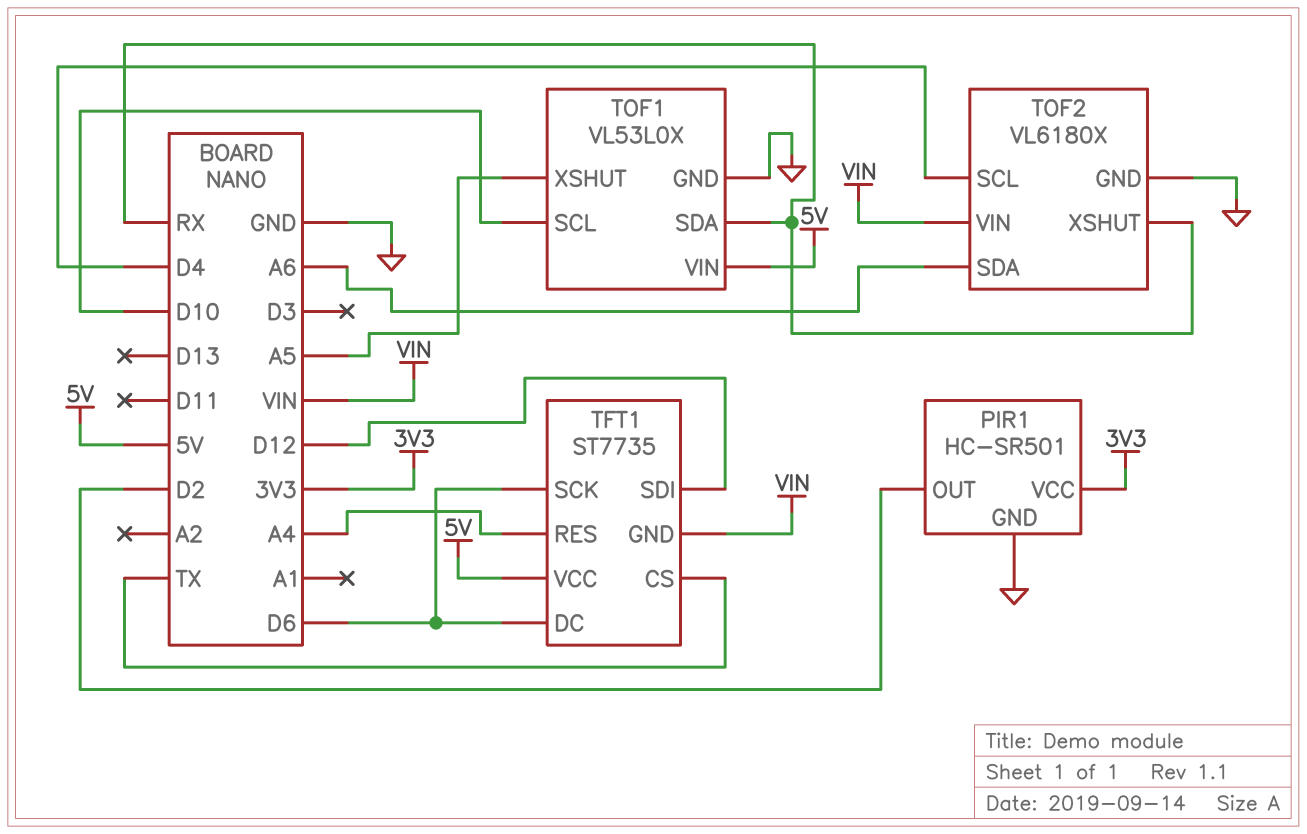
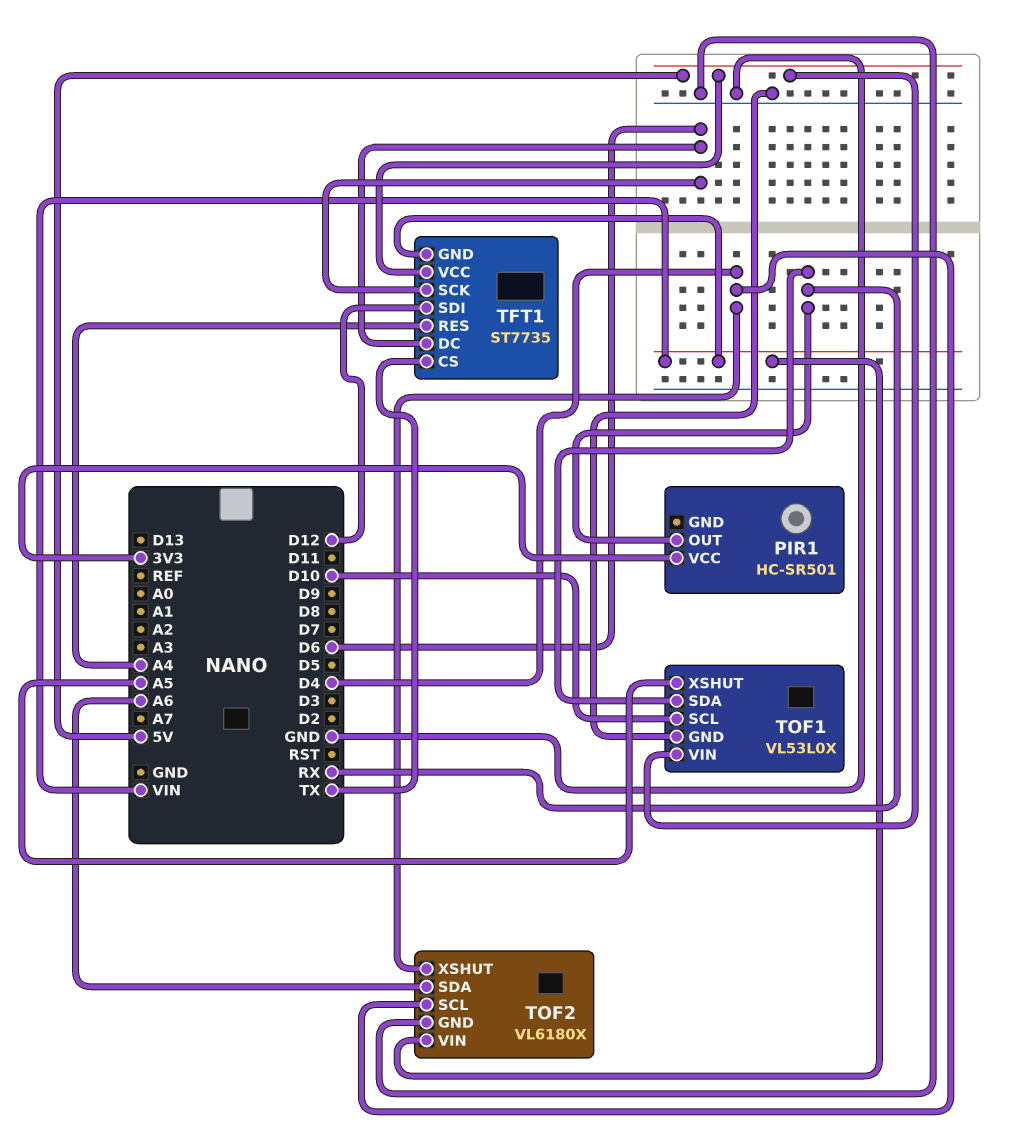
PIR1 pin GND: GND -> none
PIR1 pin OUT: D2 -> RX
TOF2 pin XSHUT: RX -> D4

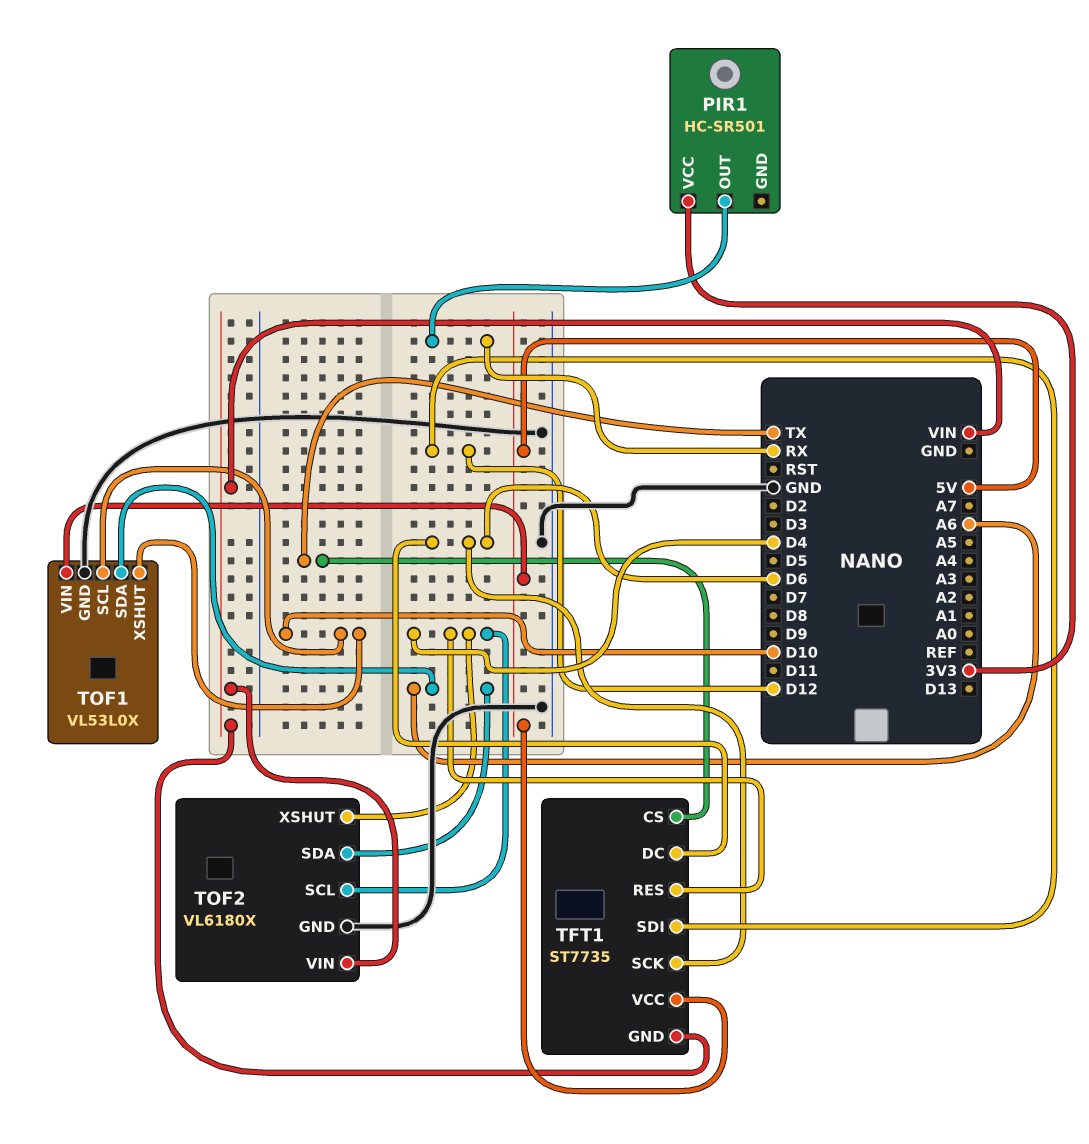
TFT1 pin RES: A4 -> D4
TOF1 pin SDA: RX -> A6
TOF1 pin XSHUT: A5 -> D10

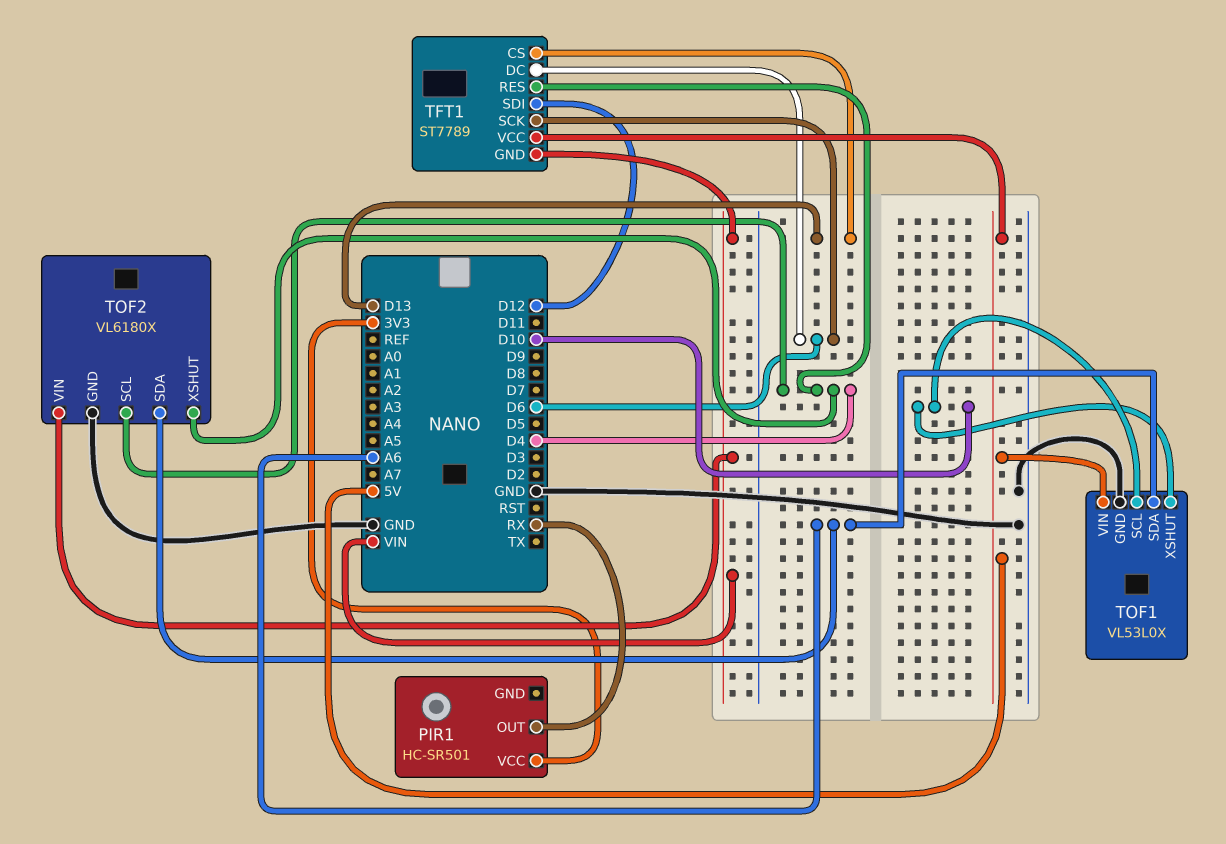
TFT1: ST7735 -> ST7789
TFT1 pin CS: TX -> D13

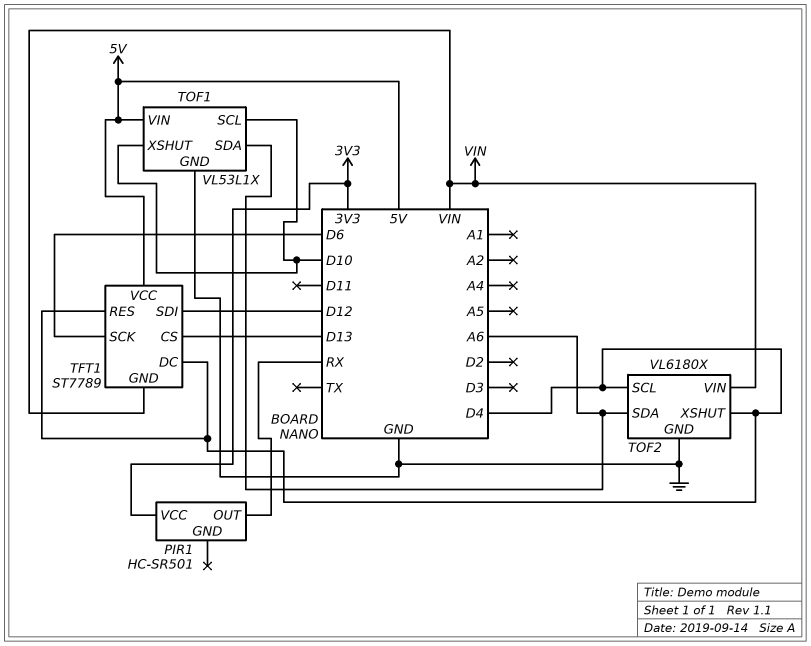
TFT1 pin DC: D6 -> D4
TOF1: VL53L0X -> VL53L1X

